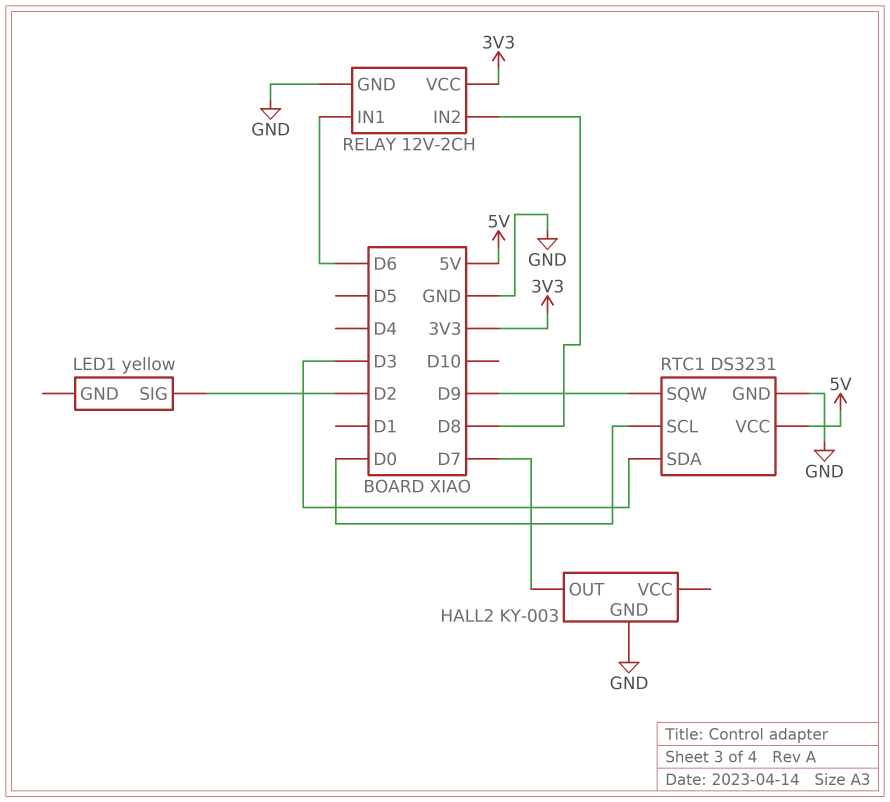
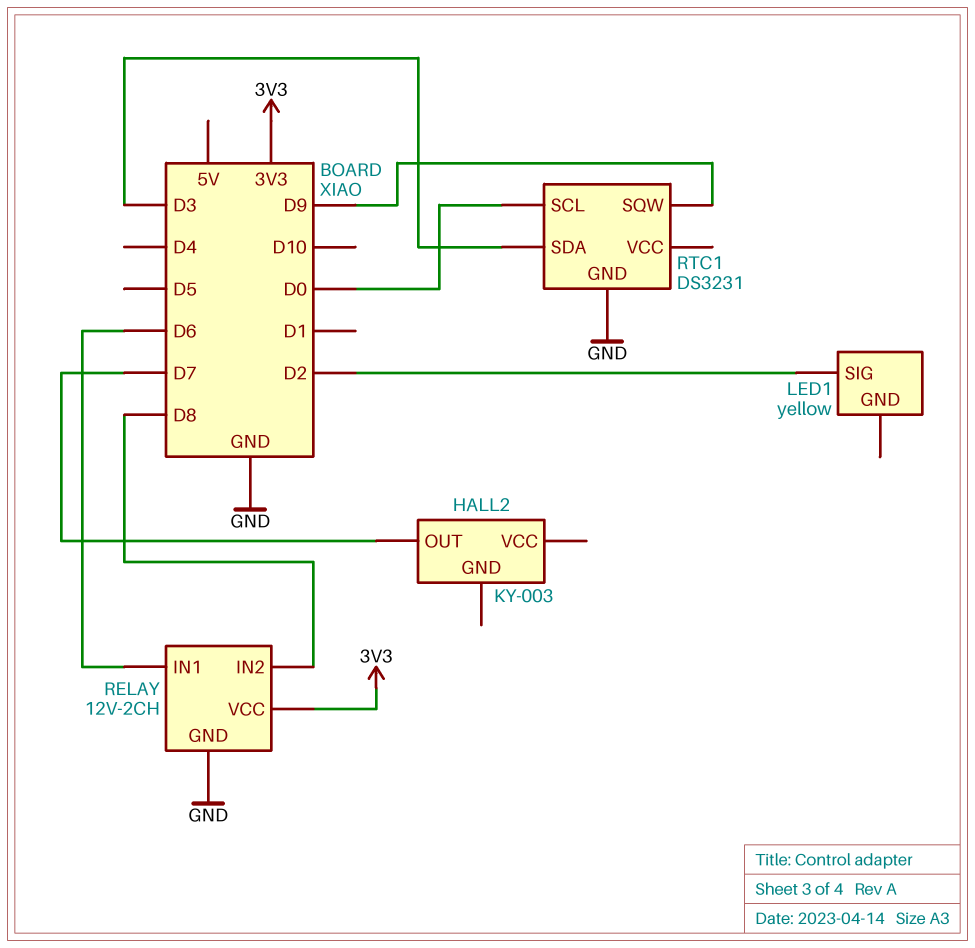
HALL2 pin GND: GND -> none
RTC1 pin VCC: 5V -> none

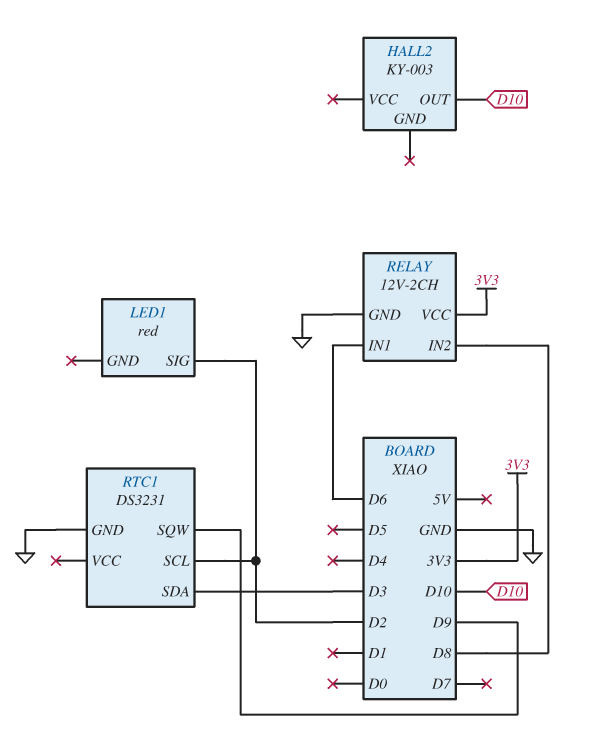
HALL2 pin OUT: D7 -> D10
LED1: yellow -> red
RTC1 pin SCL: D0 -> D2

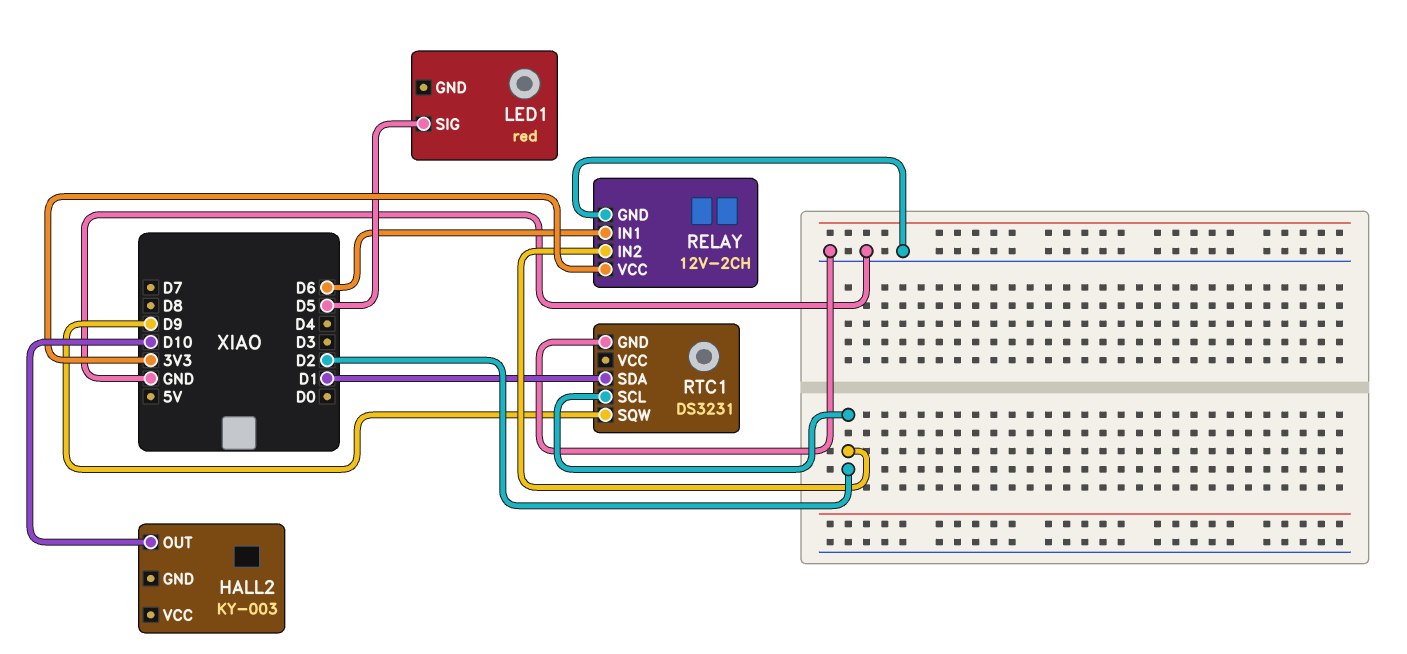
LED1 pin SIG: D2 -> D5
RELAY pin IN2: D8 -> D2
RTC1 pin SDA: D3 -> D1

